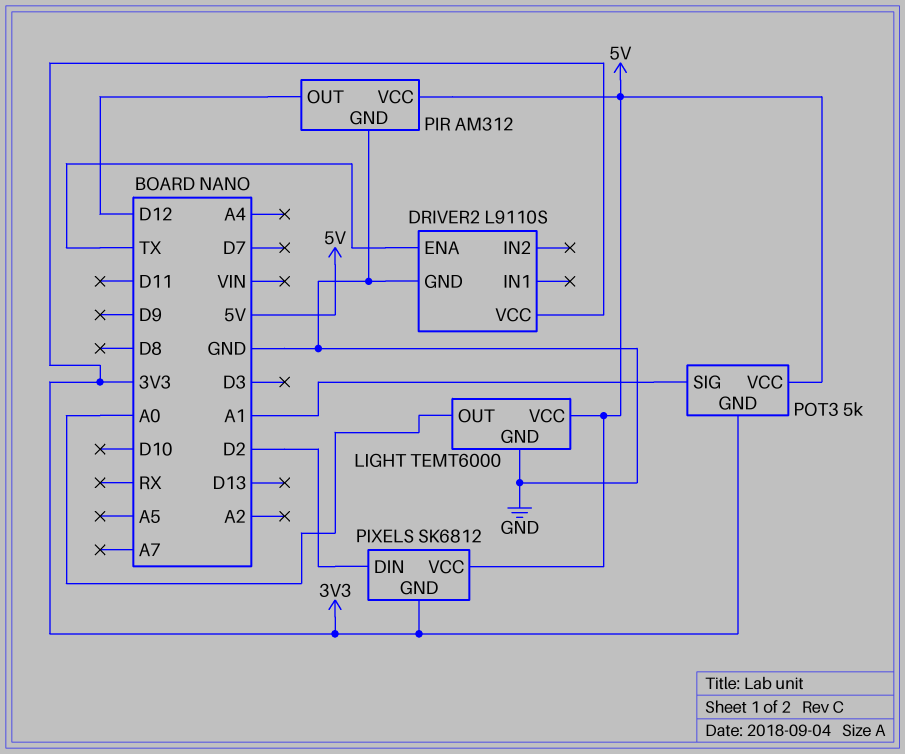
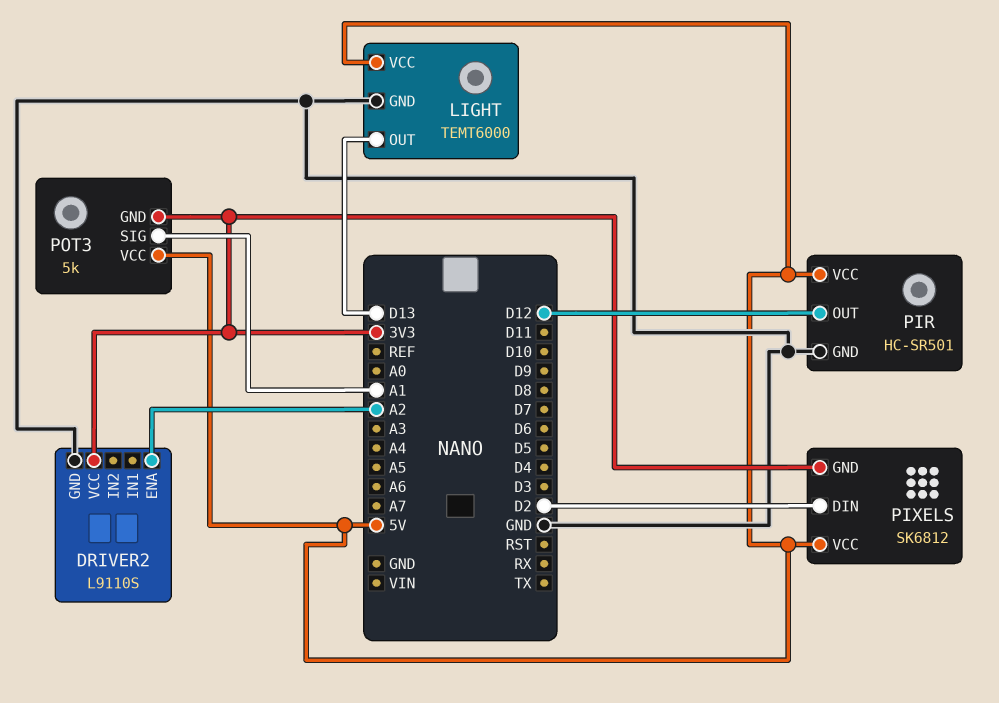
DRIVER2 pin ENA: TX -> A2
LIGHT pin OUT: A0 -> D13
PIR: AM312 -> HC-SR501

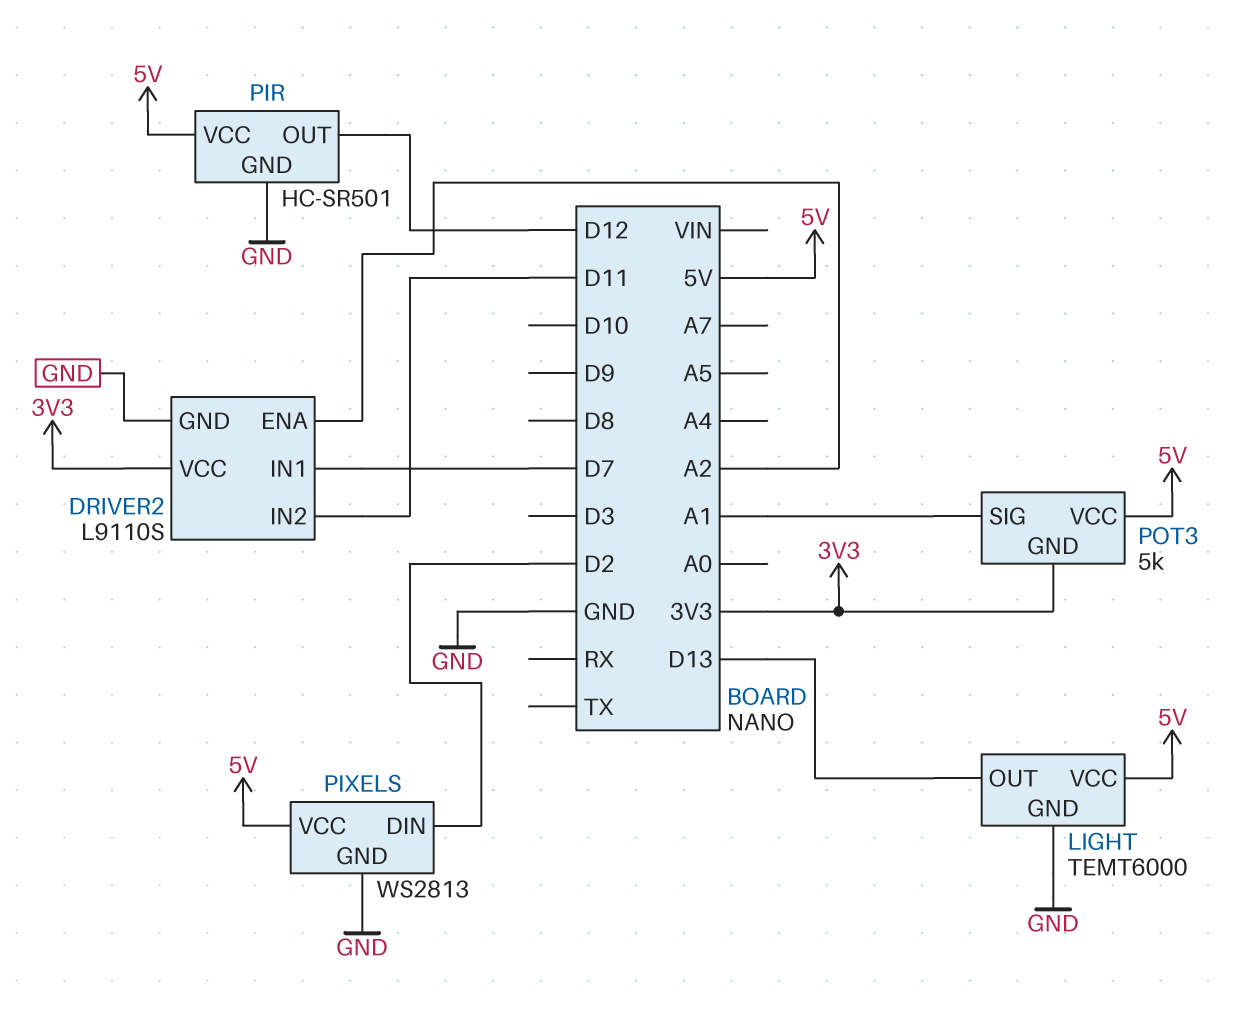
DRIVER2 pin IN1: none -> D7
DRIVER2 pin IN2: none -> D11
PIXELS: SK6812 -> WS2813
PIXELS pin GND: 3V3 -> GND

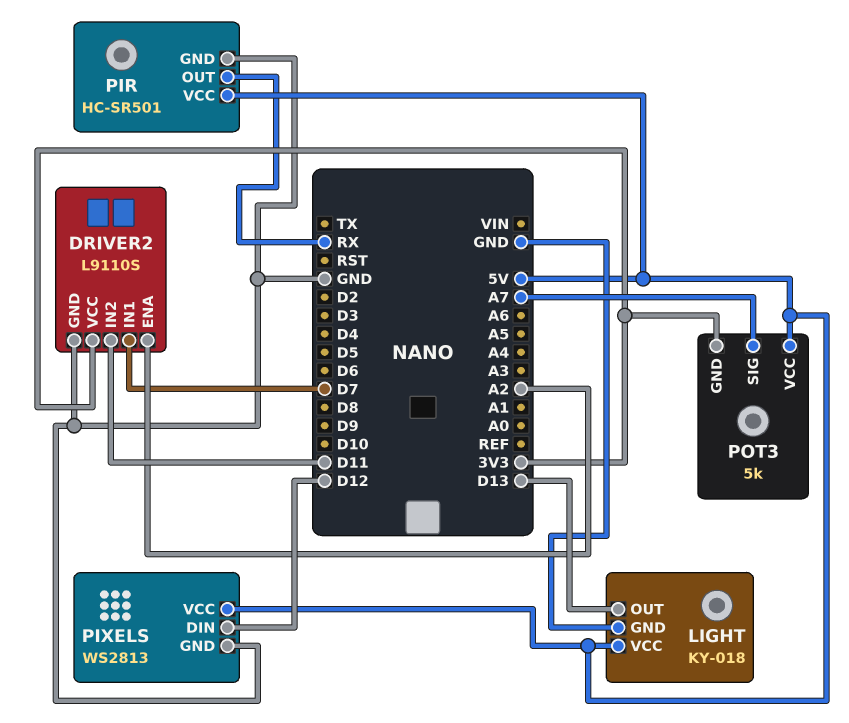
LIGHT: TEMT6000 -> KY-018
PIR pin OUT: D12 -> RX
PIXELS pin DIN: D2 -> D12
POT3 pin SIG: A1 -> A7

